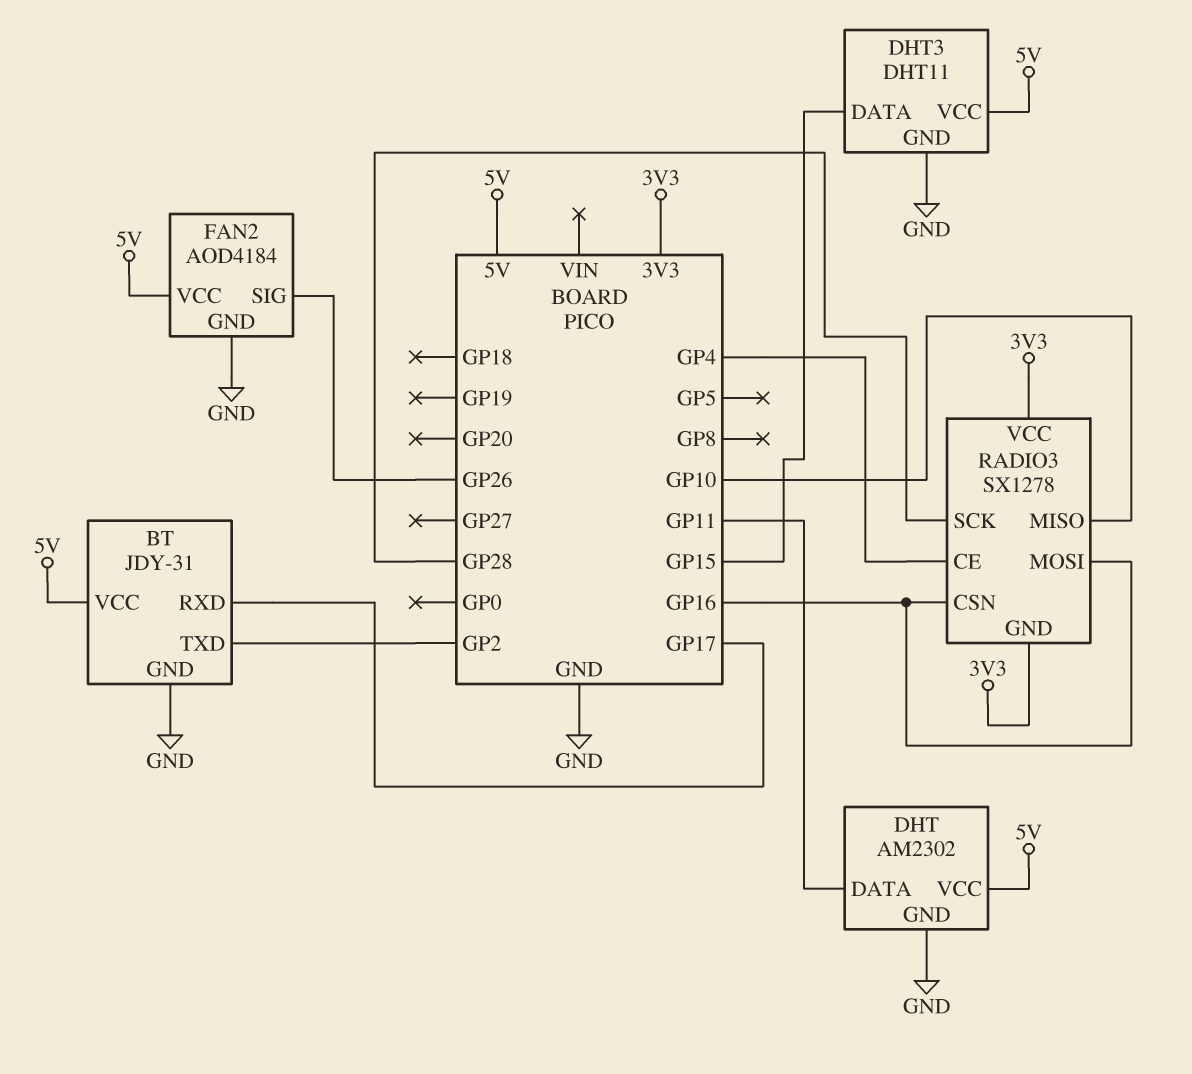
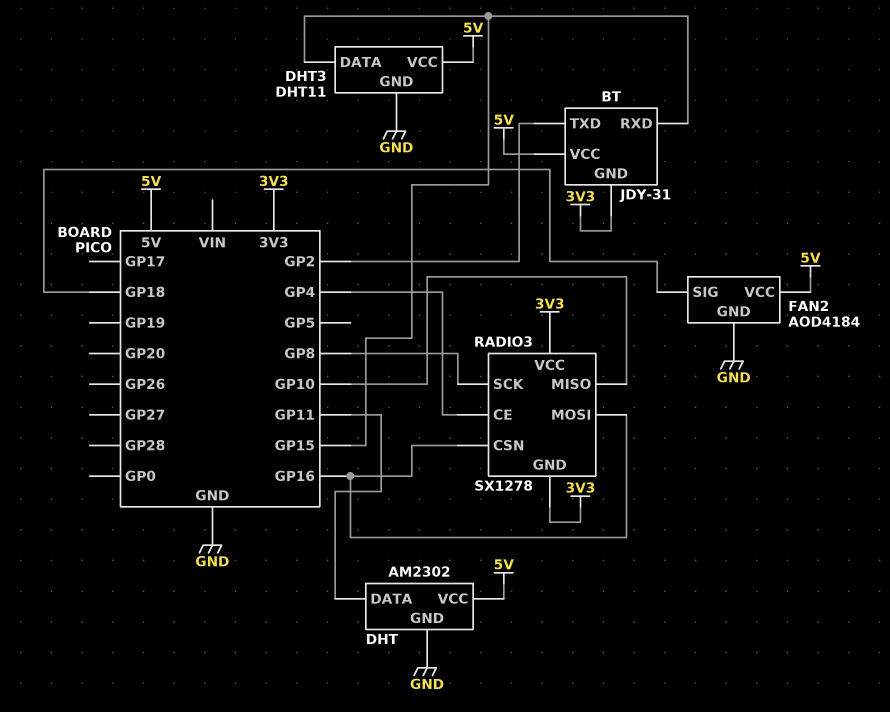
BT pin GND: GND -> 3V3
BT pin RXD: GP17 -> GP15
FAN2 pin SIG: GP26 -> GP18
RADIO3 pin SCK: GP28 -> GP8

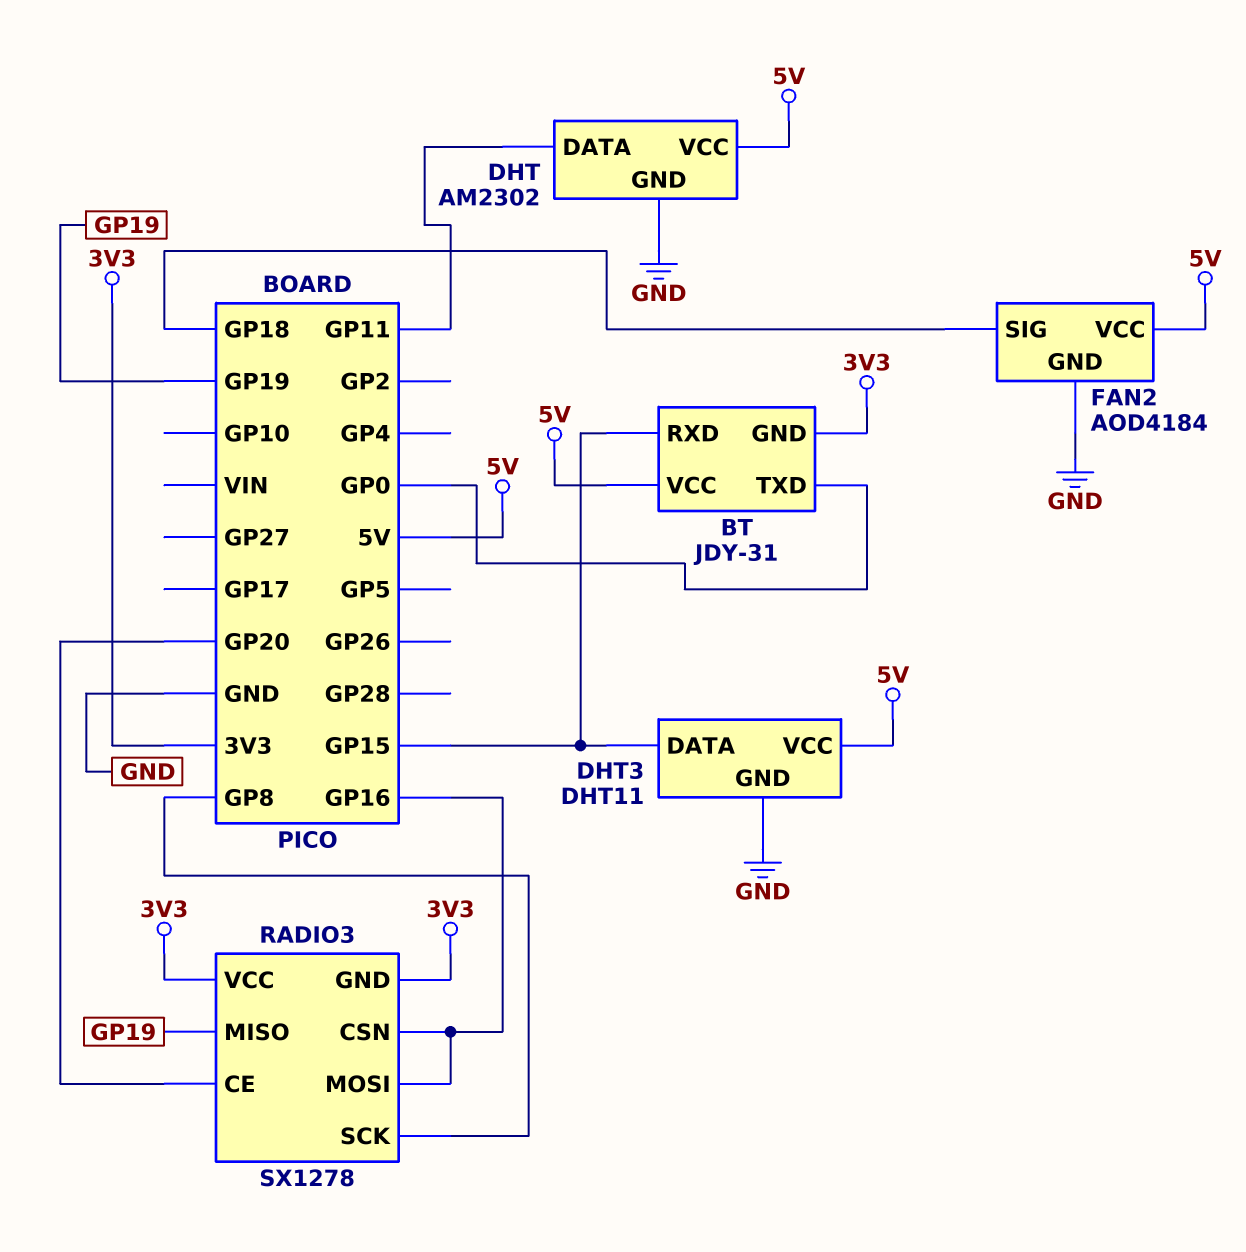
BT pin TXD: GP2 -> GP0
RADIO3 pin CE: GP4 -> GP20
RADIO3 pin MISO: GP10 -> GP19

